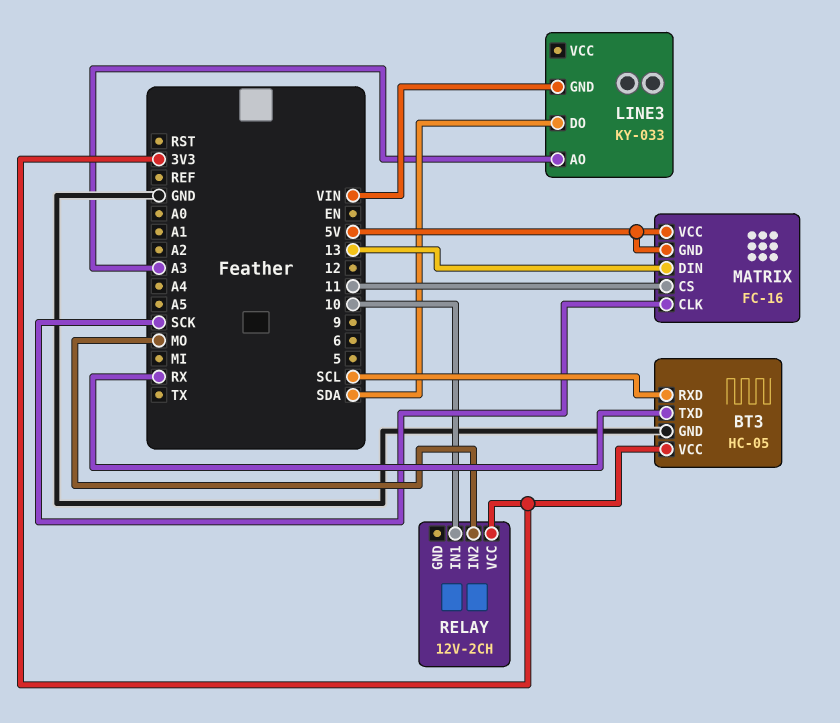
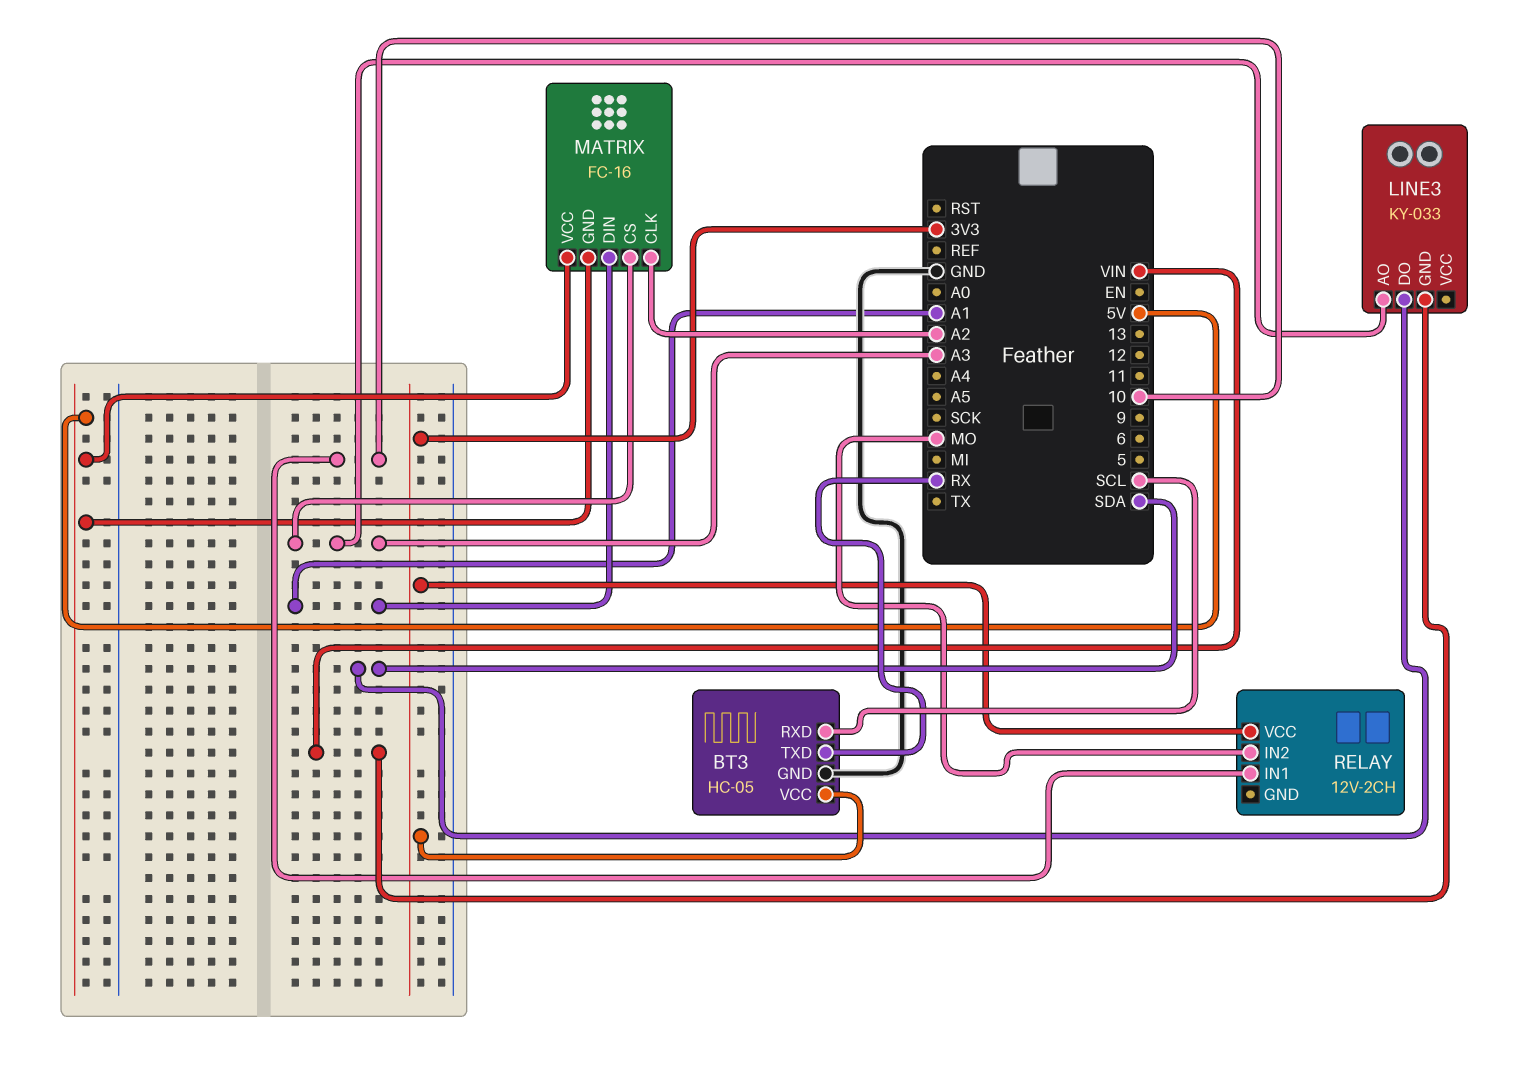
MATRIX pin CLK: SCK -> A2
MATRIX pin CS: 11 -> A3
MATRIX pin DIN: 13 -> A1

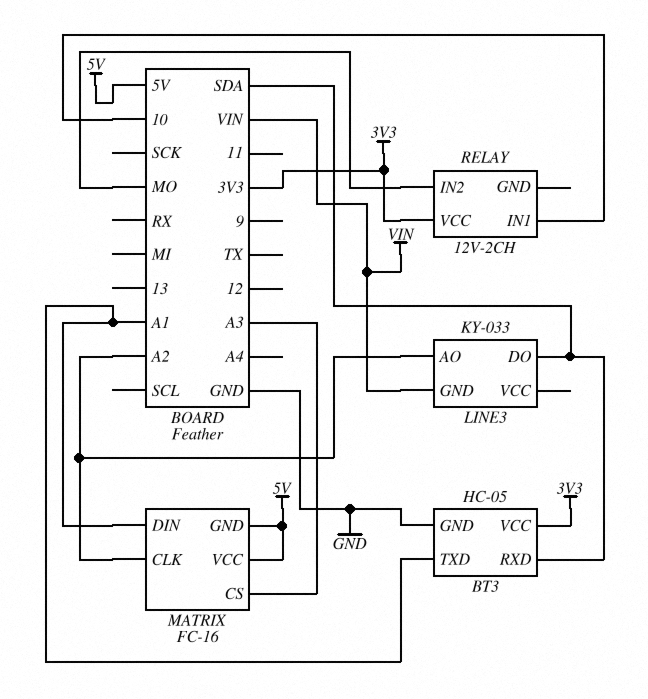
BT3 pin RXD: SCL -> SDA
BT3 pin TXD: RX -> A1
LINE3 pin AO: A3 -> A2

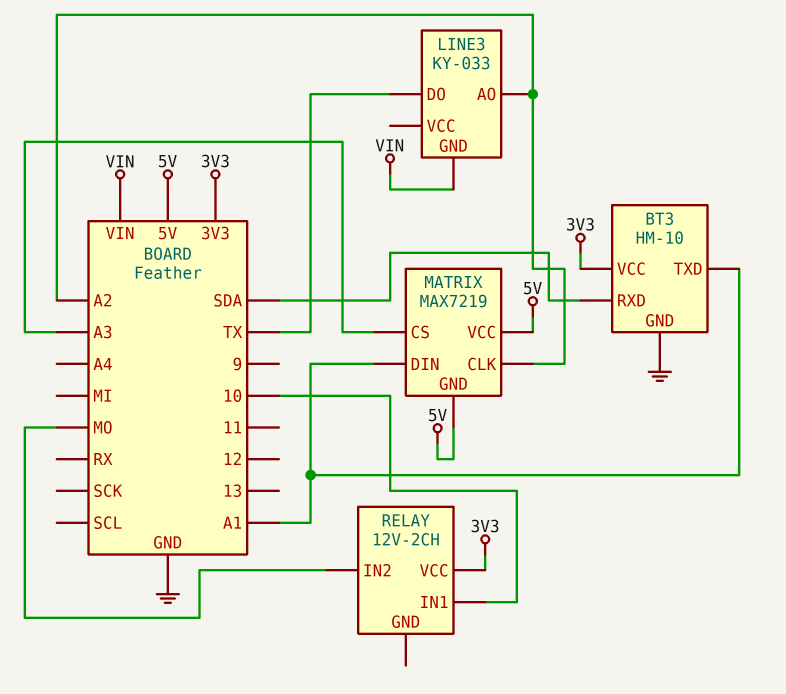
BT3: HC-05 -> HM-10
LINE3 pin DO: SDA -> TX
MATRIX: FC-16 -> MAX7219

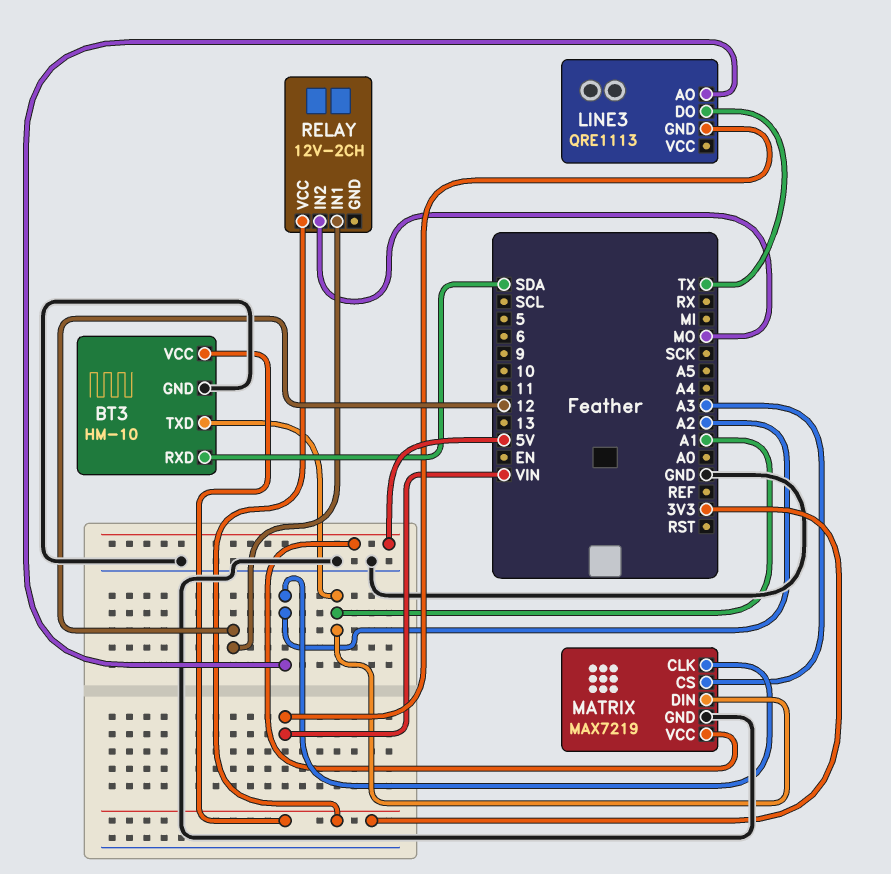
LINE3: KY-033 -> QRE1113
MATRIX pin GND: 5V -> GND
RELAY pin IN1: 10 -> 12

